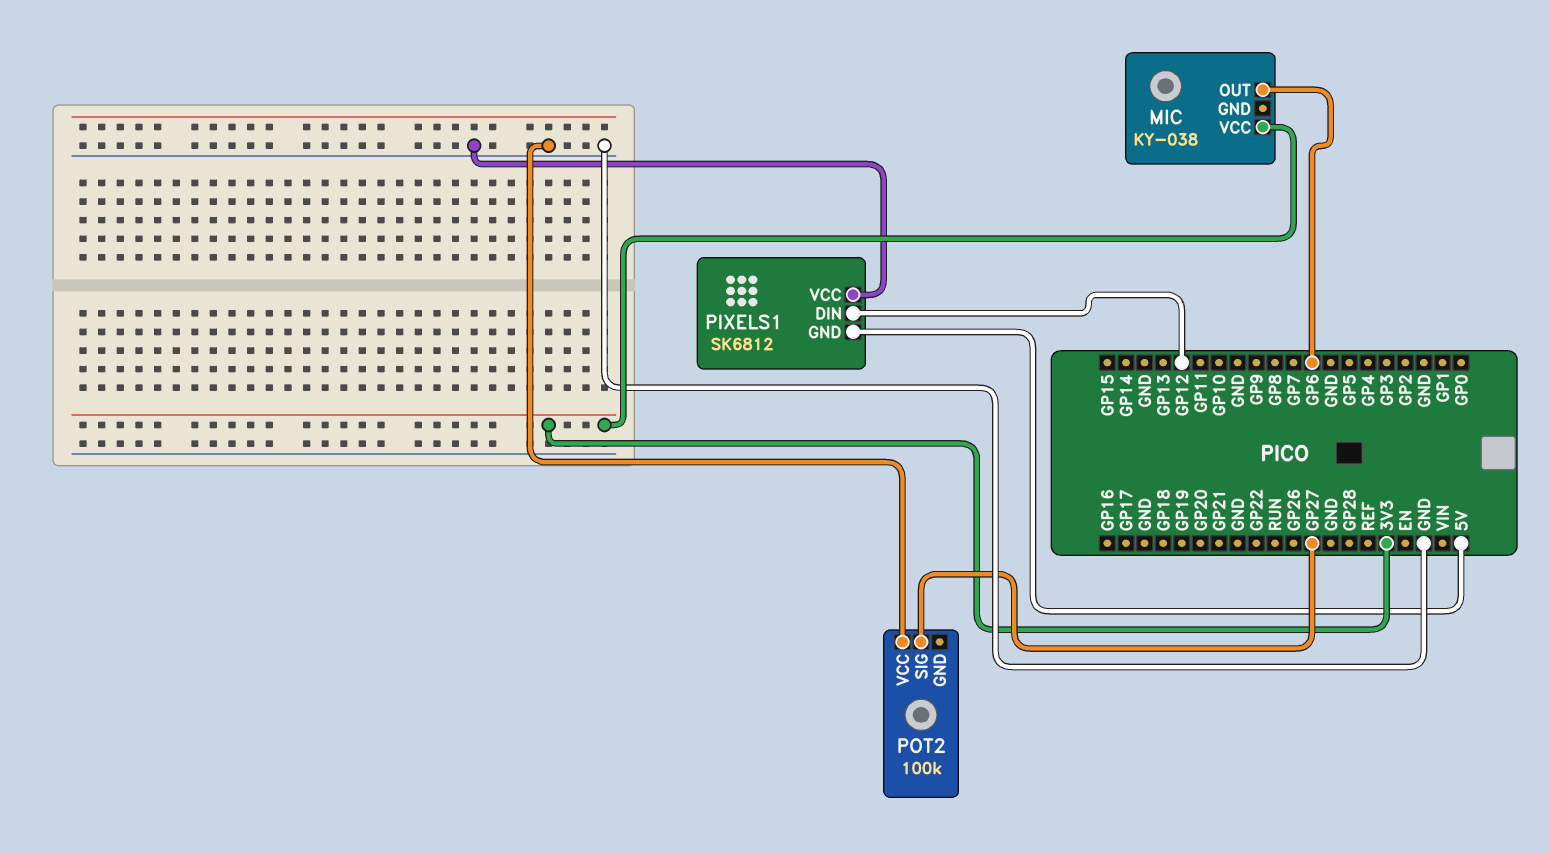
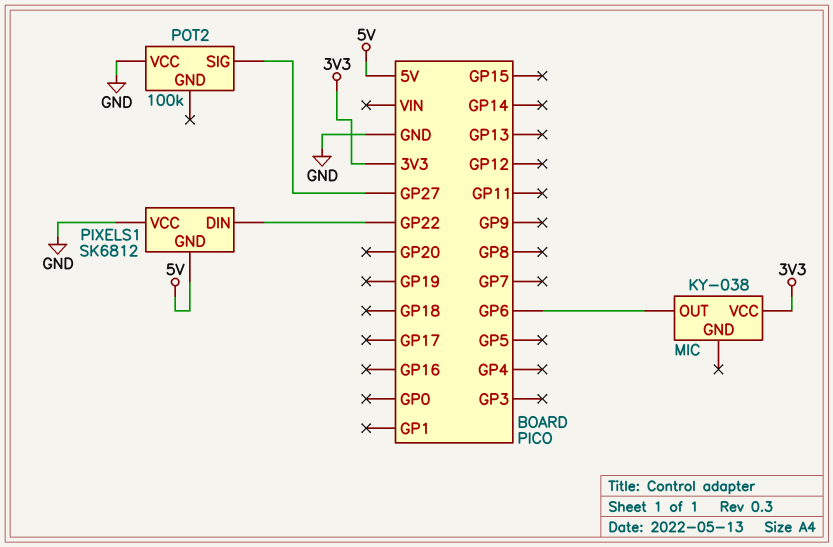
PIXELS1 pin DIN: GP12 -> GP22

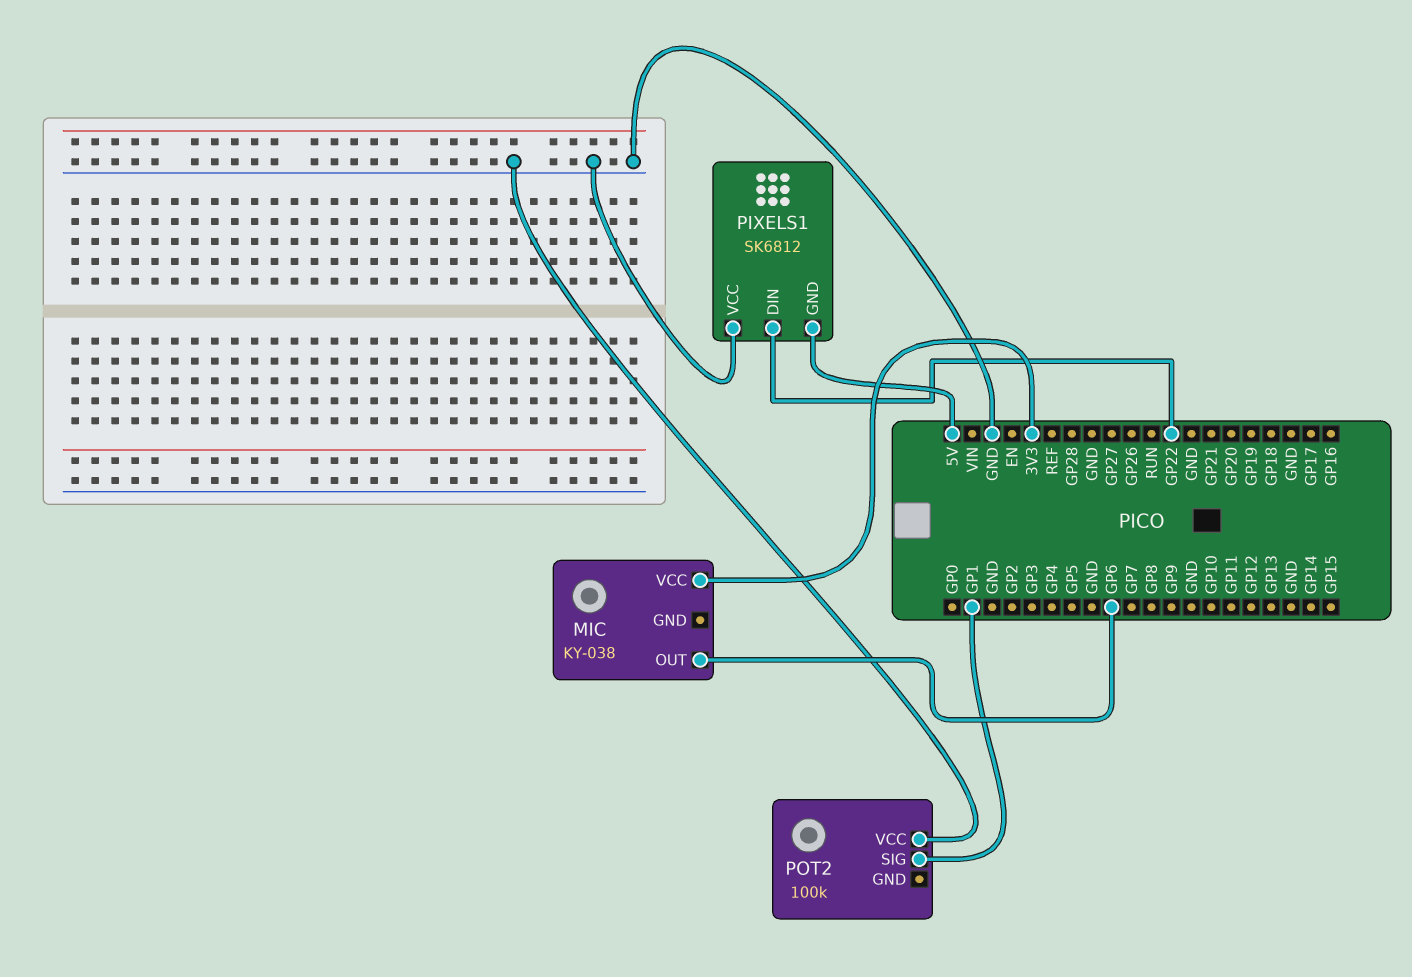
POT2 pin SIG: GP27 -> GP1

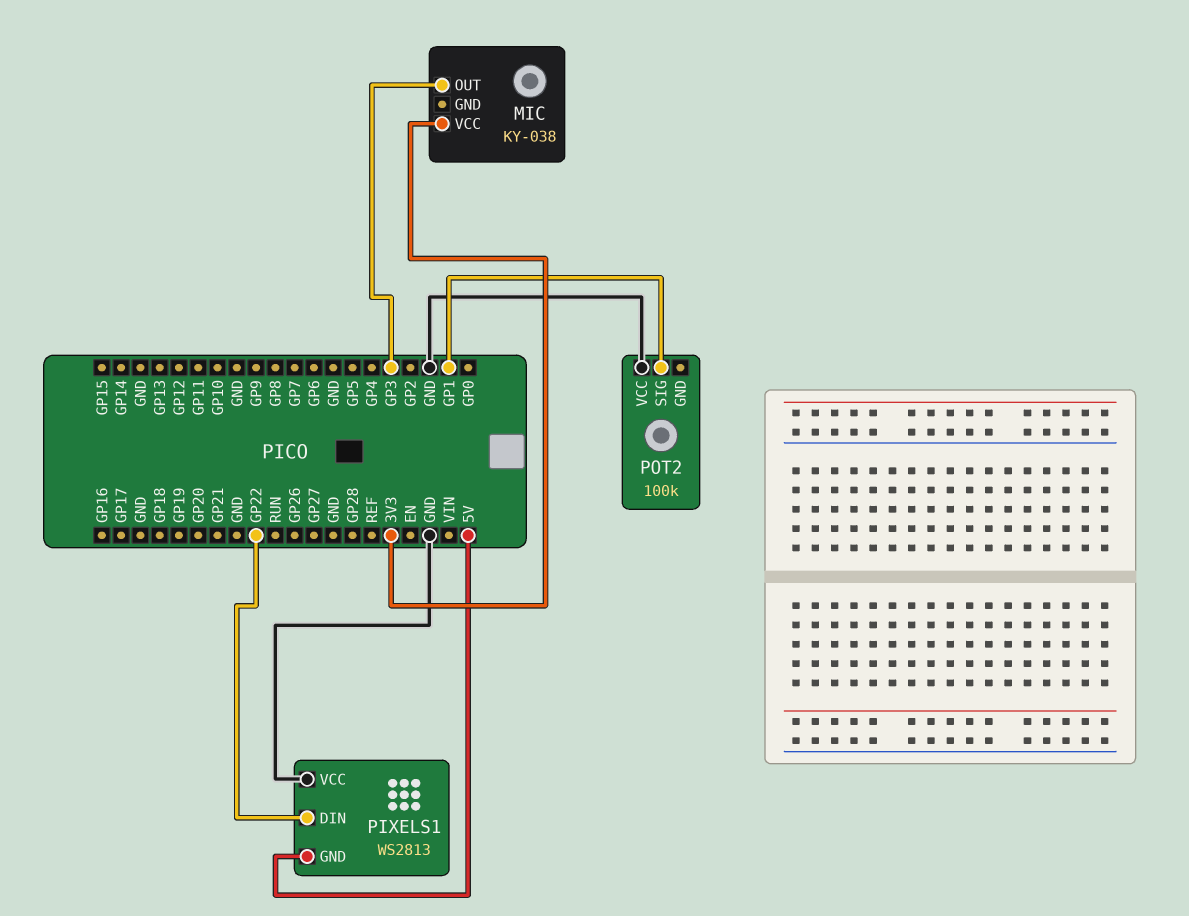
MIC pin OUT: GP6 -> GP3
PIXELS1: SK6812 -> WS2813

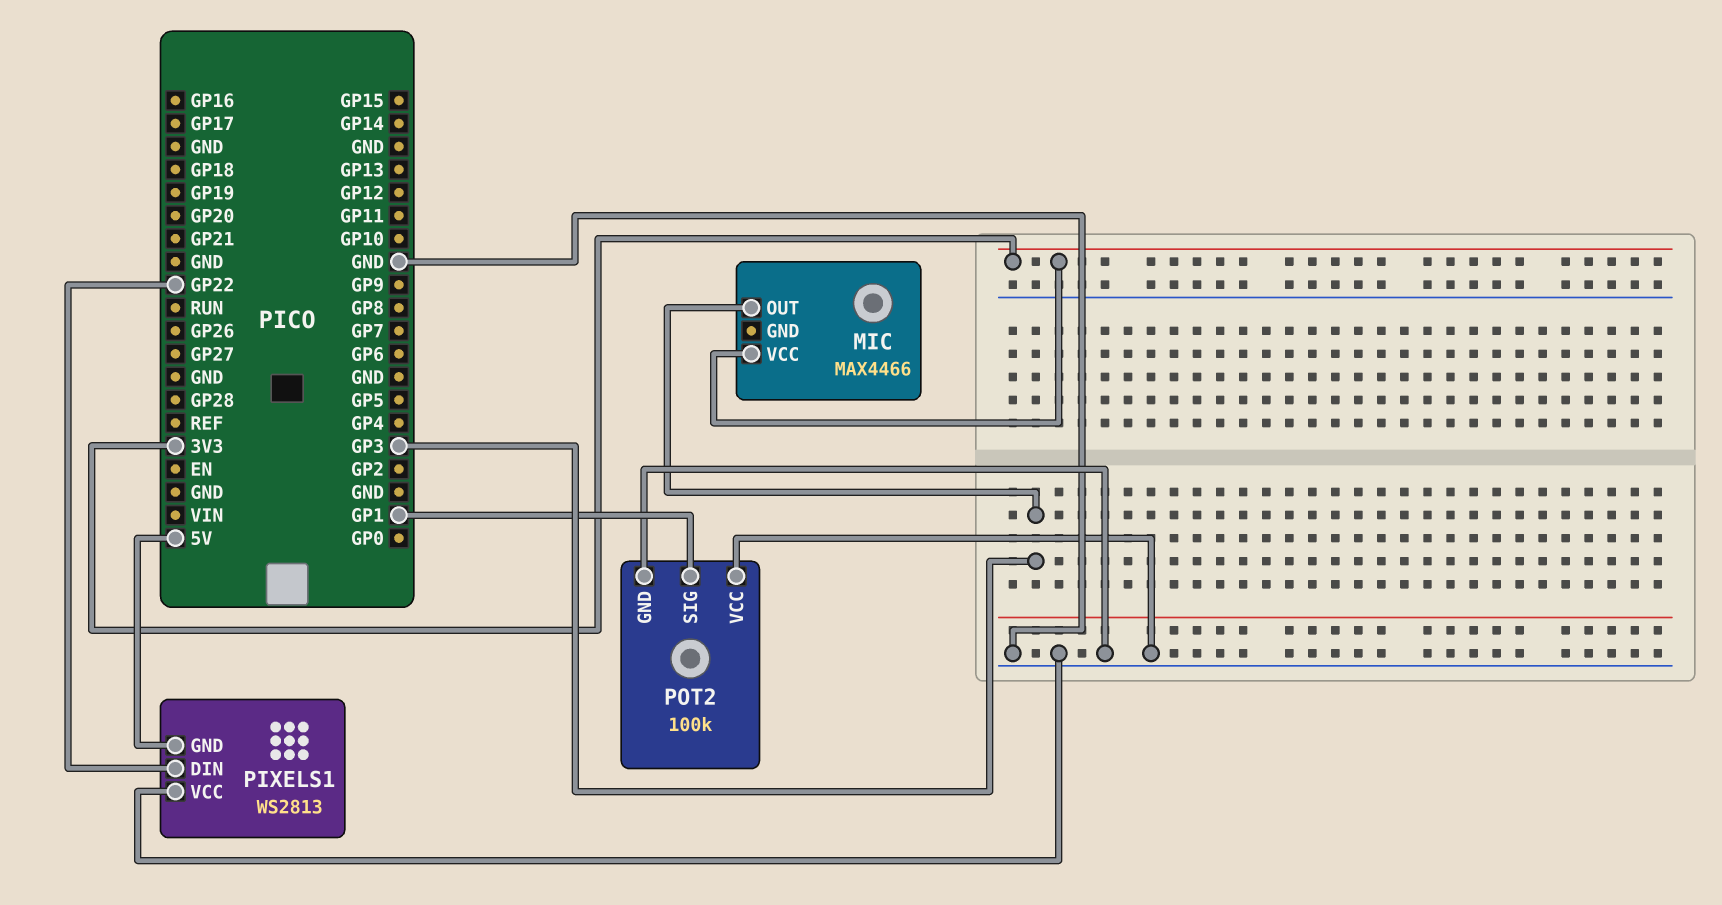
MIC: KY-038 -> MAX4466
POT2 pin GND: none -> GND

